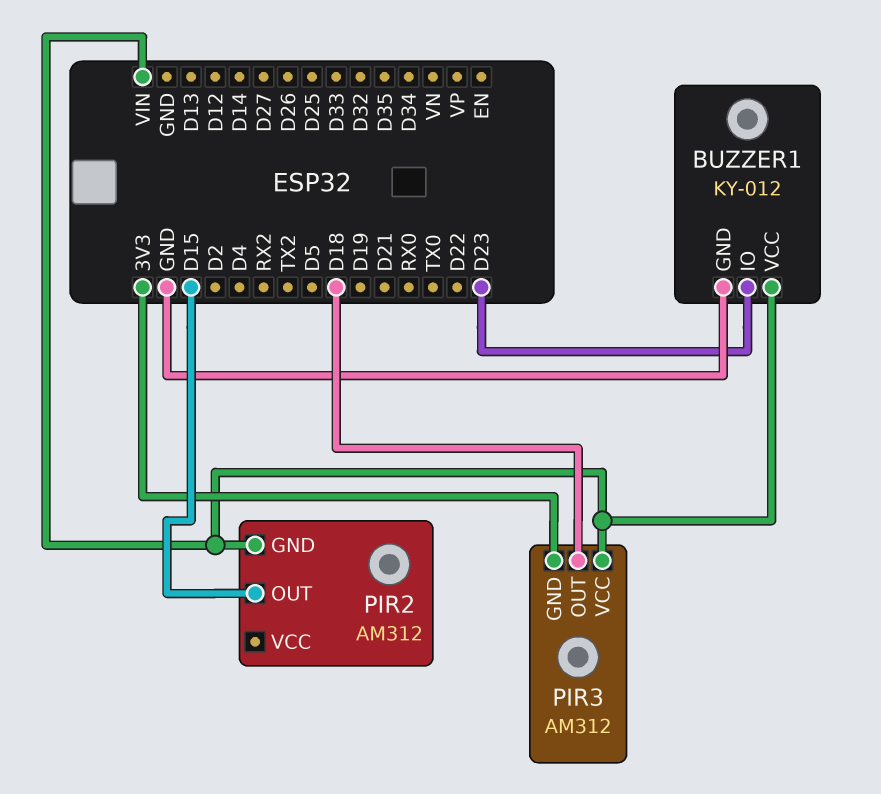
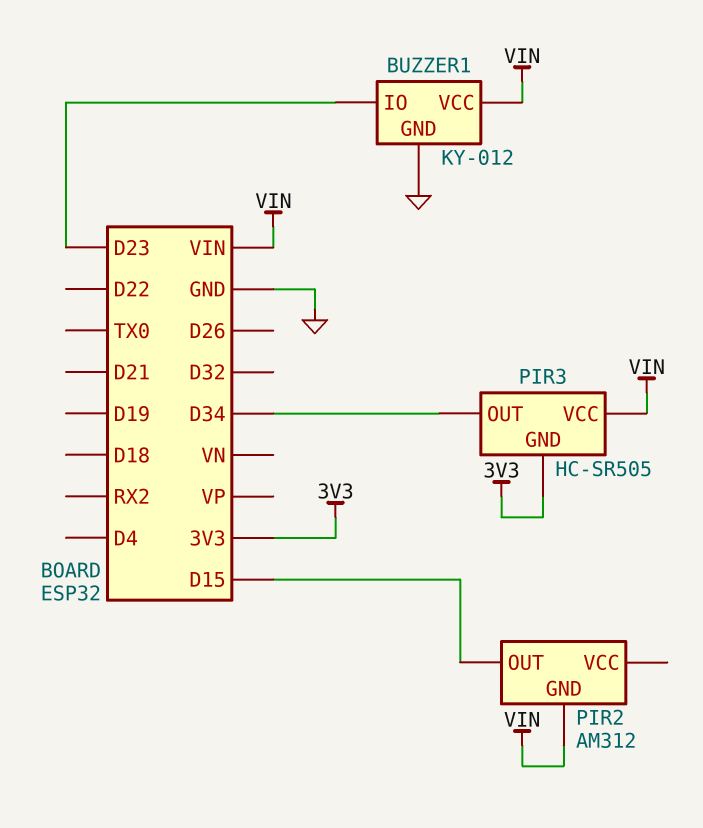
PIR3: AM312 -> HC-SR505
PIR3 pin OUT: D18 -> D34

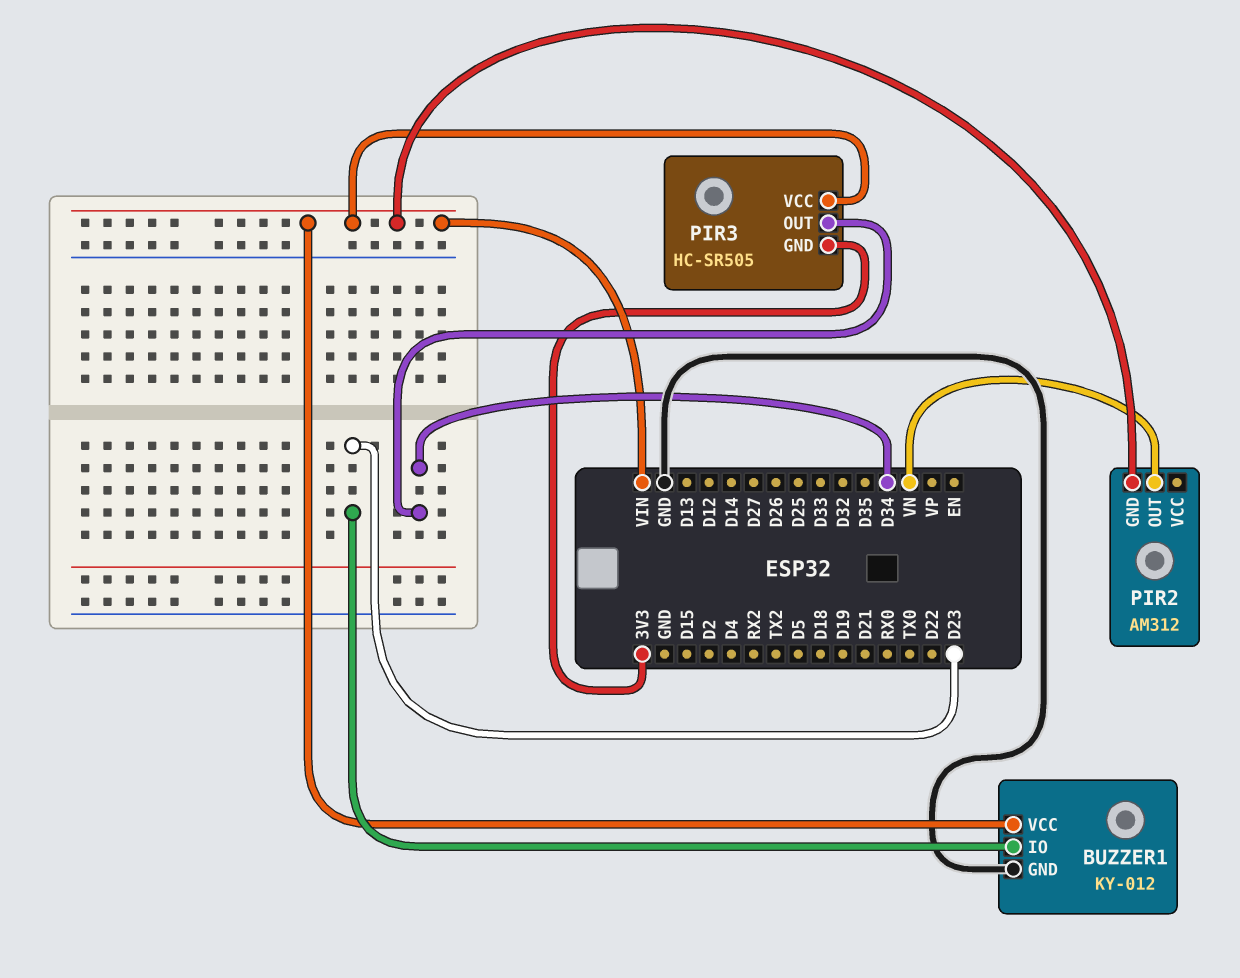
PIR2 pin OUT: D15 -> VN

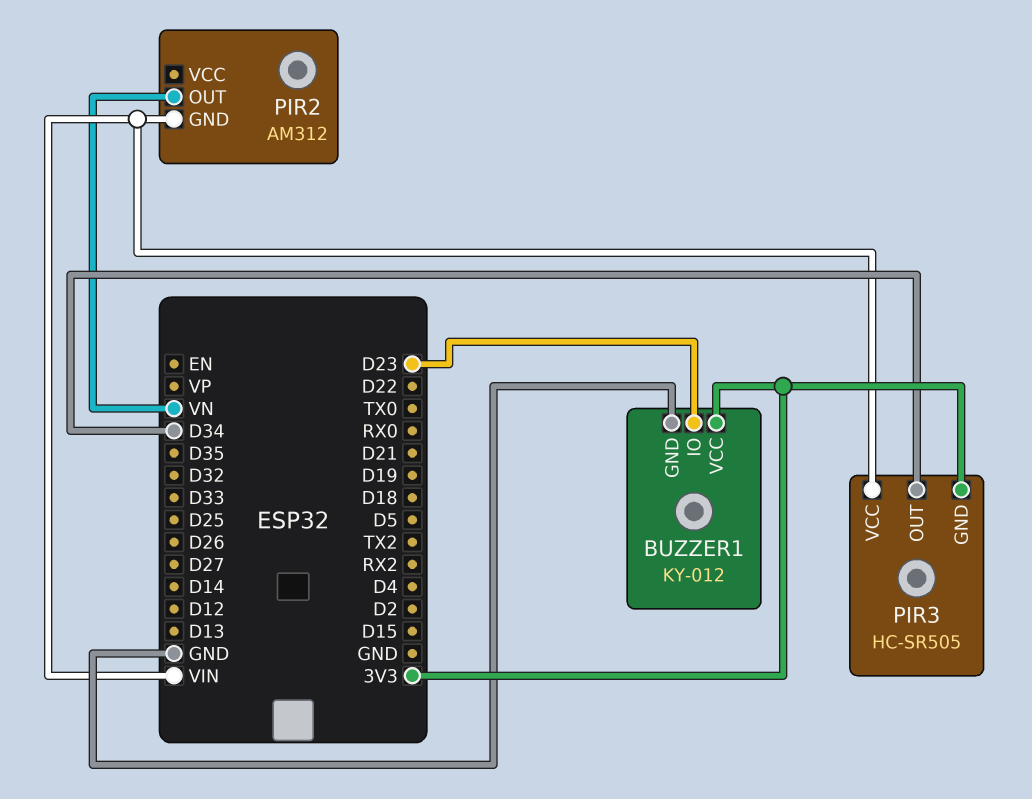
BUZZER1 pin VCC: VIN -> 3V3

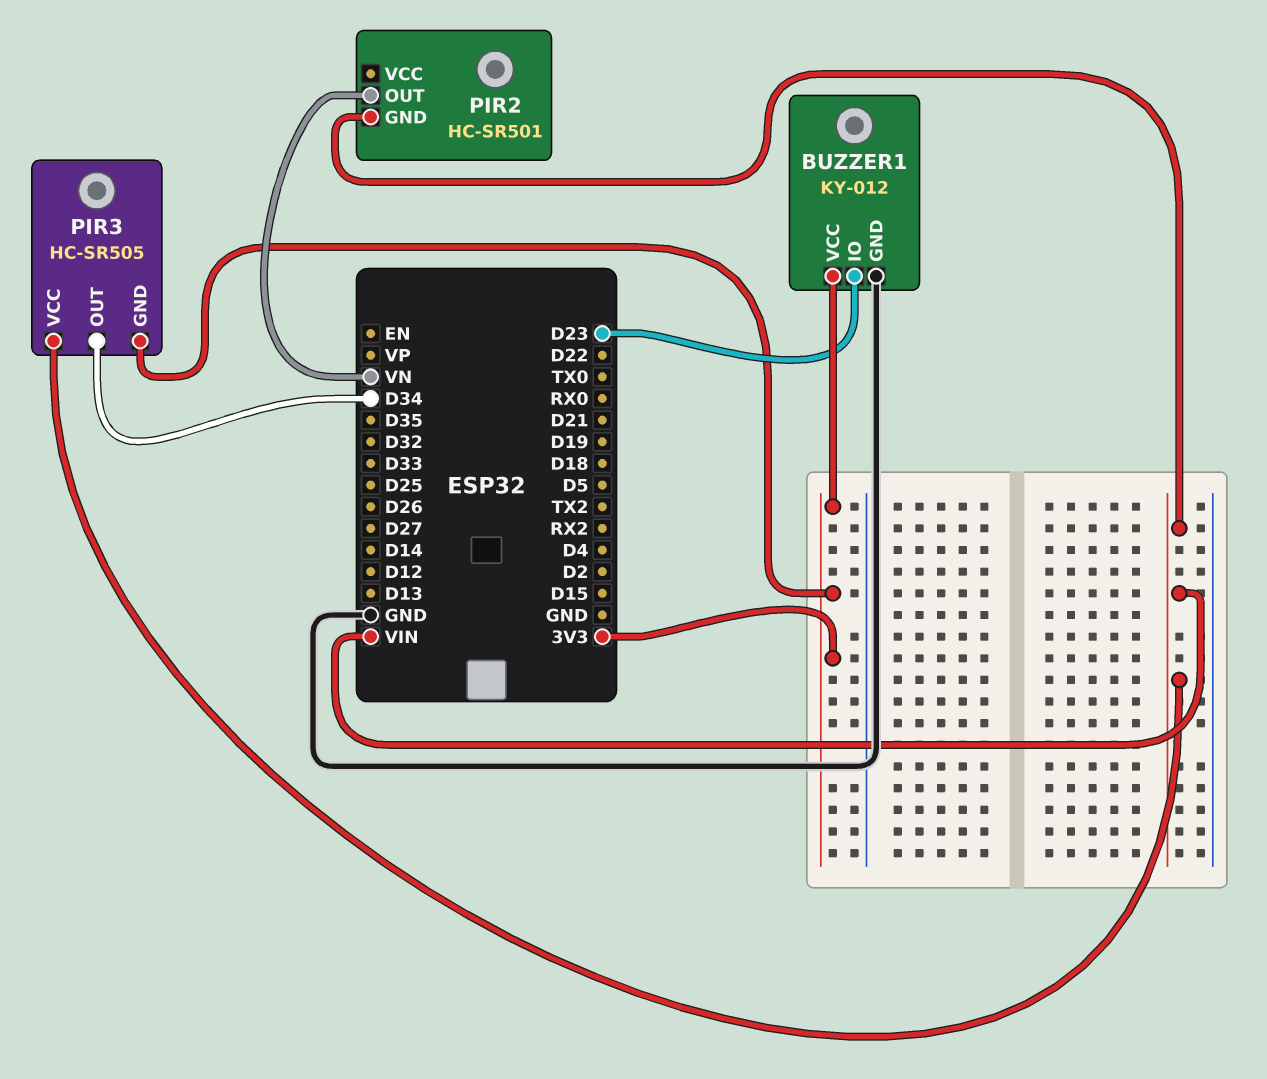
PIR2: AM312 -> HC-SR501

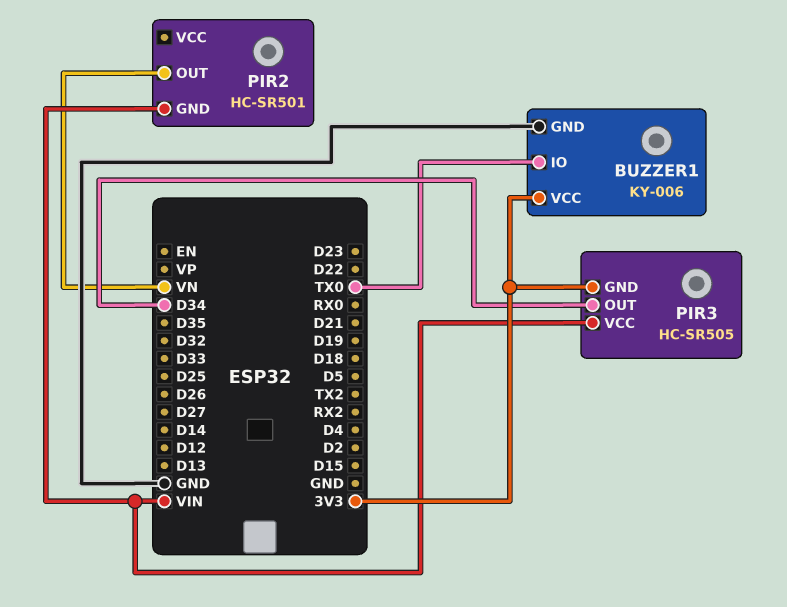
BUZZER1: KY-012 -> KY-006
BUZZER1 pin IO: D23 -> TX0

